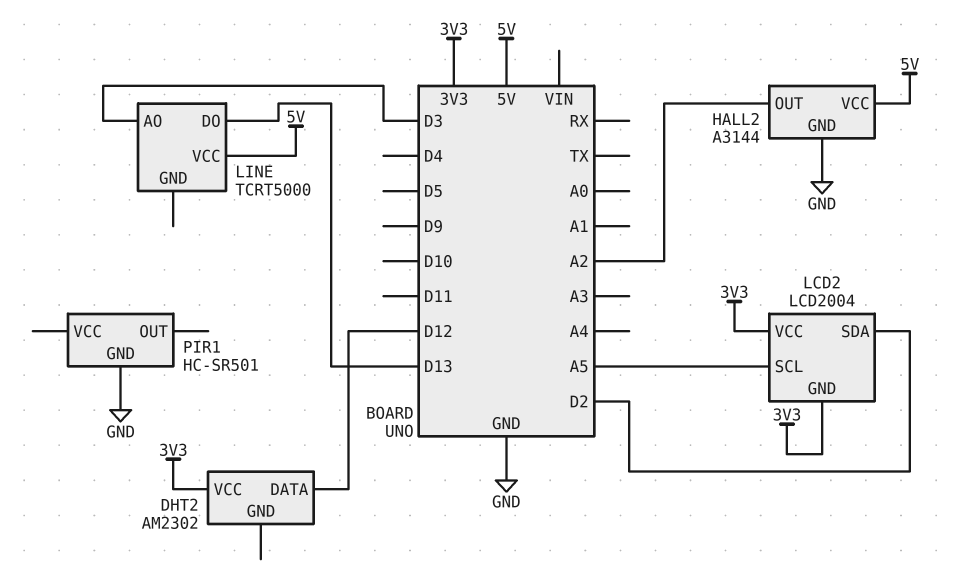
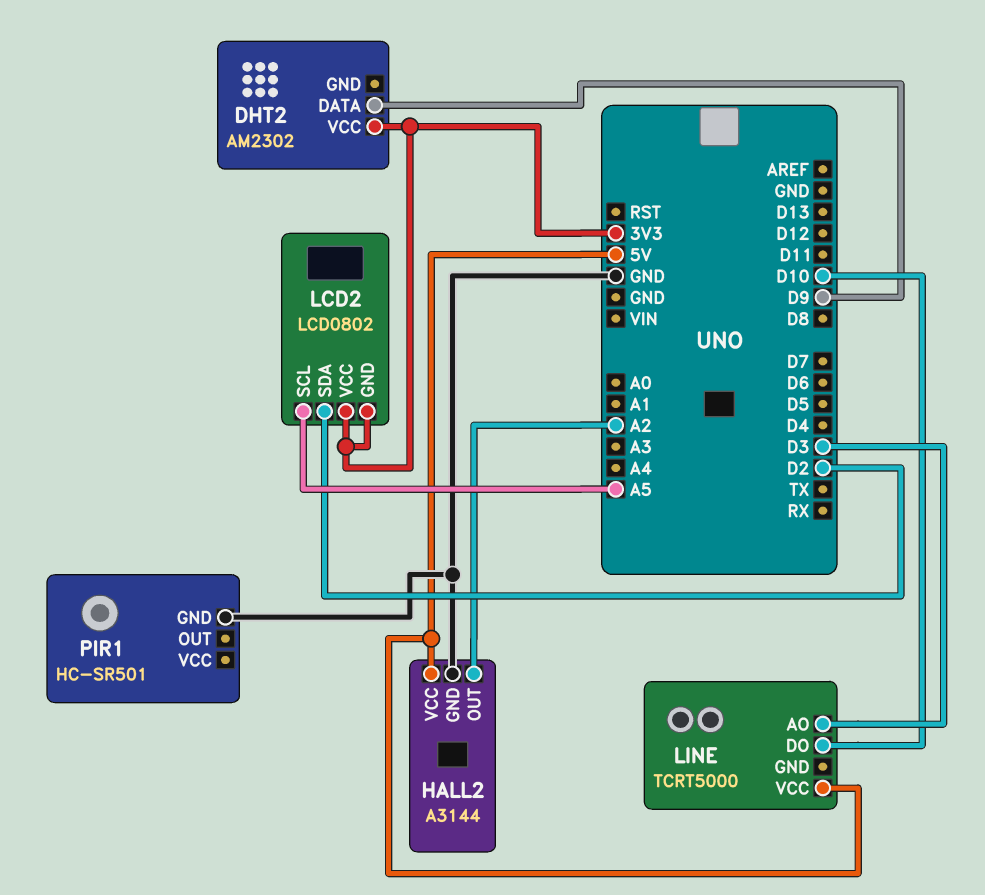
DHT2 pin DATA: D12 -> D9
LCD2: LCD2004 -> LCD0802
LINE pin DO: D13 -> D10

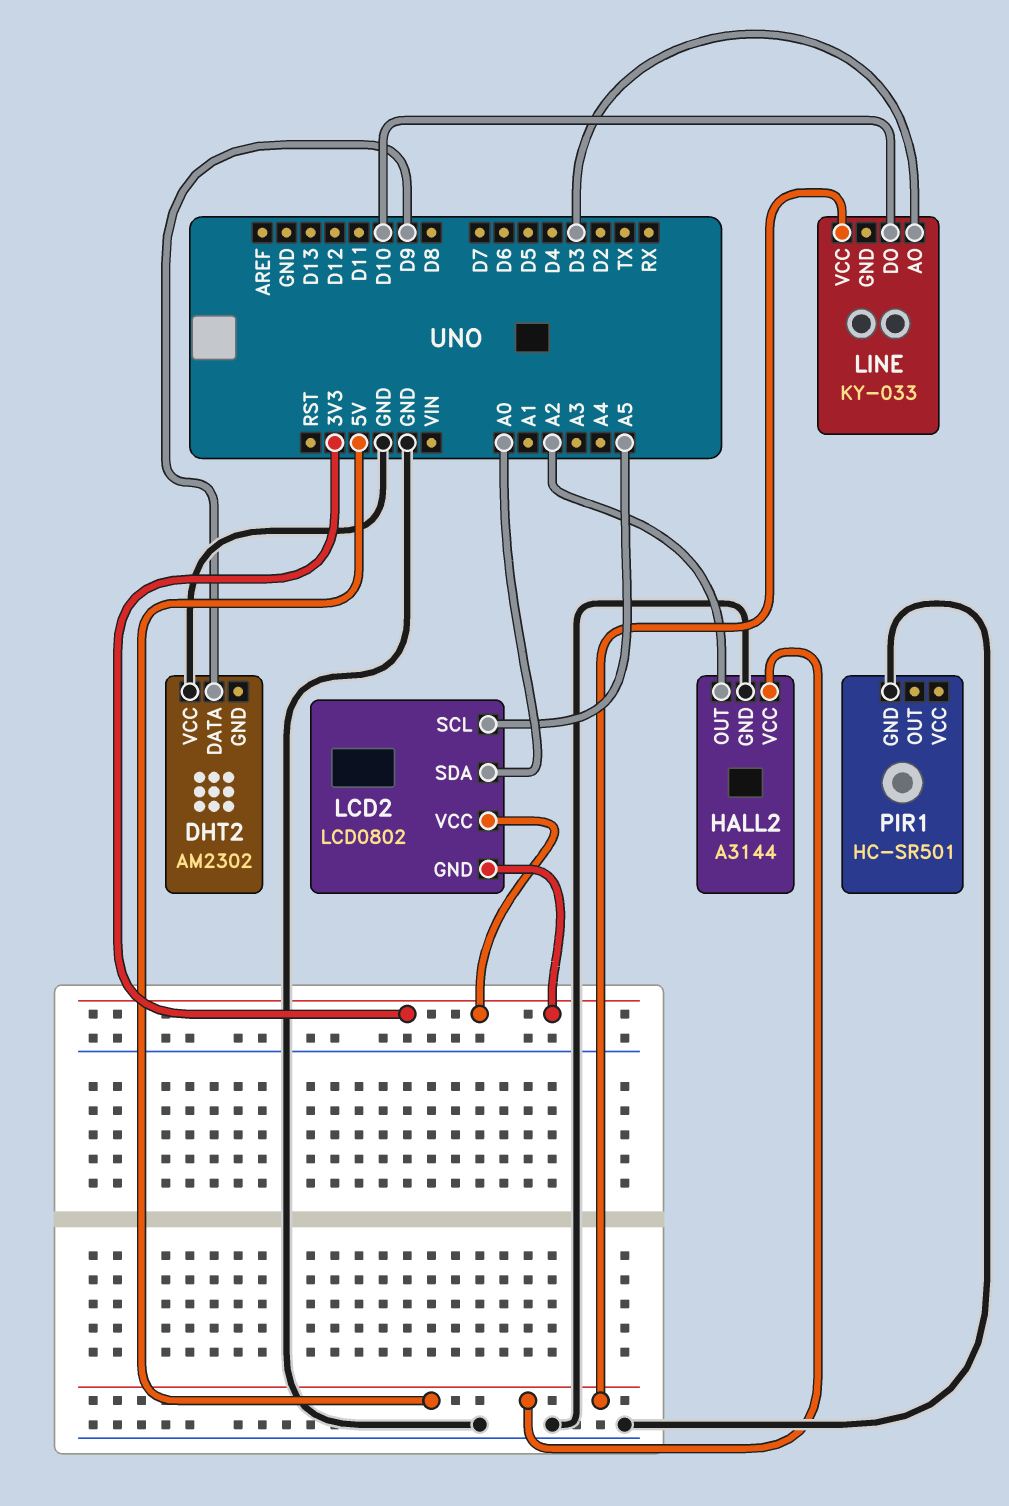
DHT2 pin VCC: 3V3 -> GND
LCD2 pin SDA: D2 -> A0
LINE: TCRT5000 -> KY-033

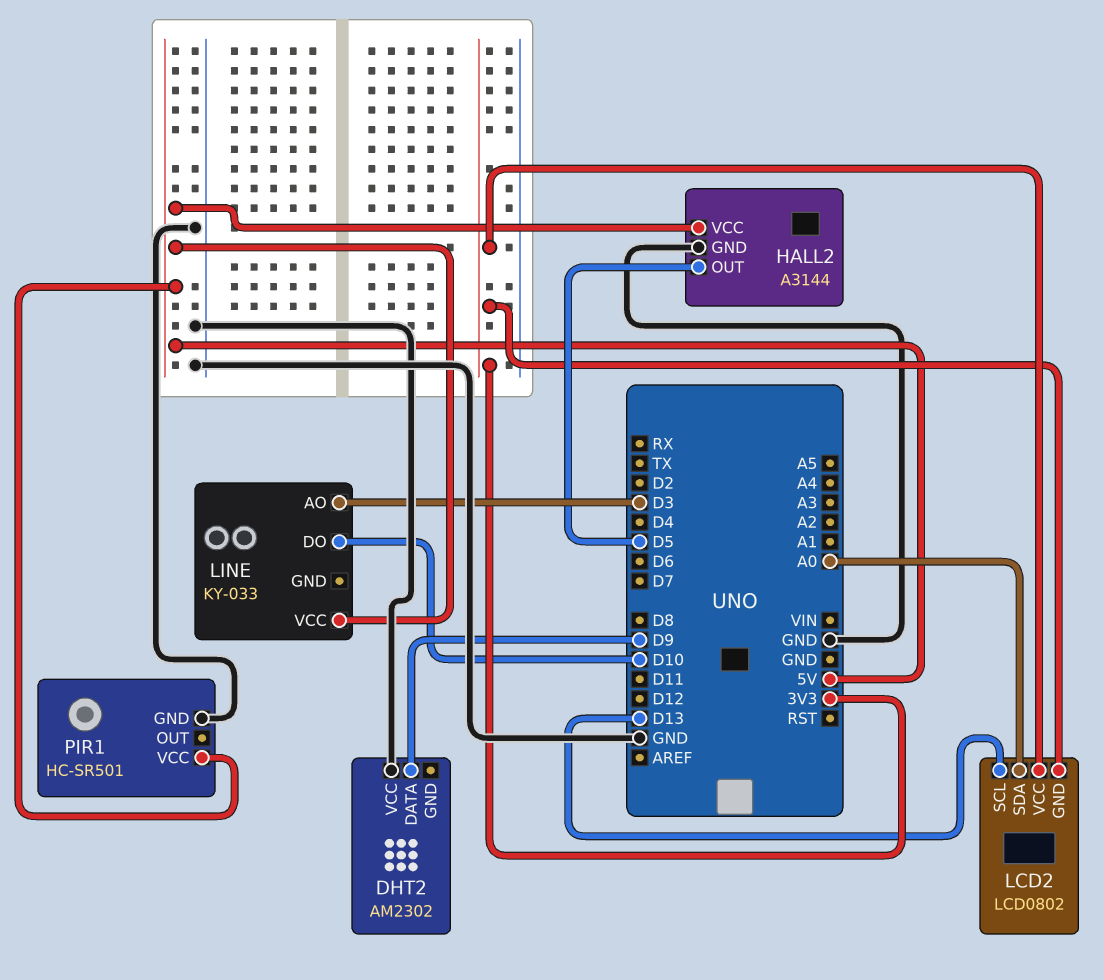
HALL2 pin OUT: A2 -> D5
LCD2 pin SCL: A5 -> D13
PIR1 pin VCC: none -> 5V

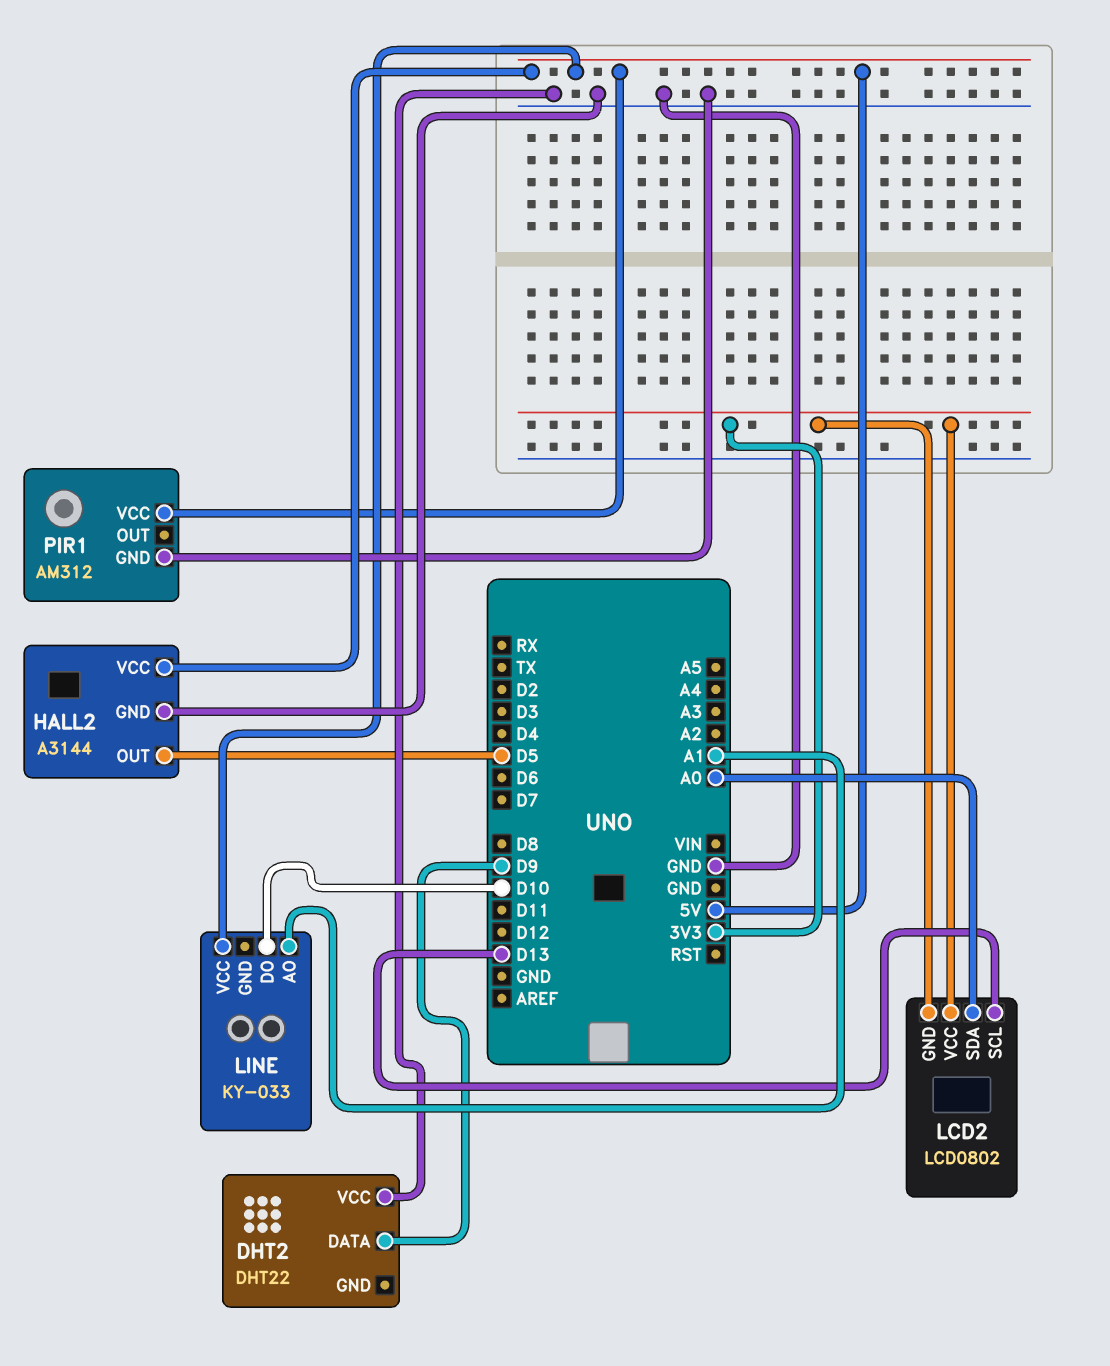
DHT2: AM2302 -> DHT22
LINE pin AO: D3 -> A1
PIR1: HC-SR501 -> AM312

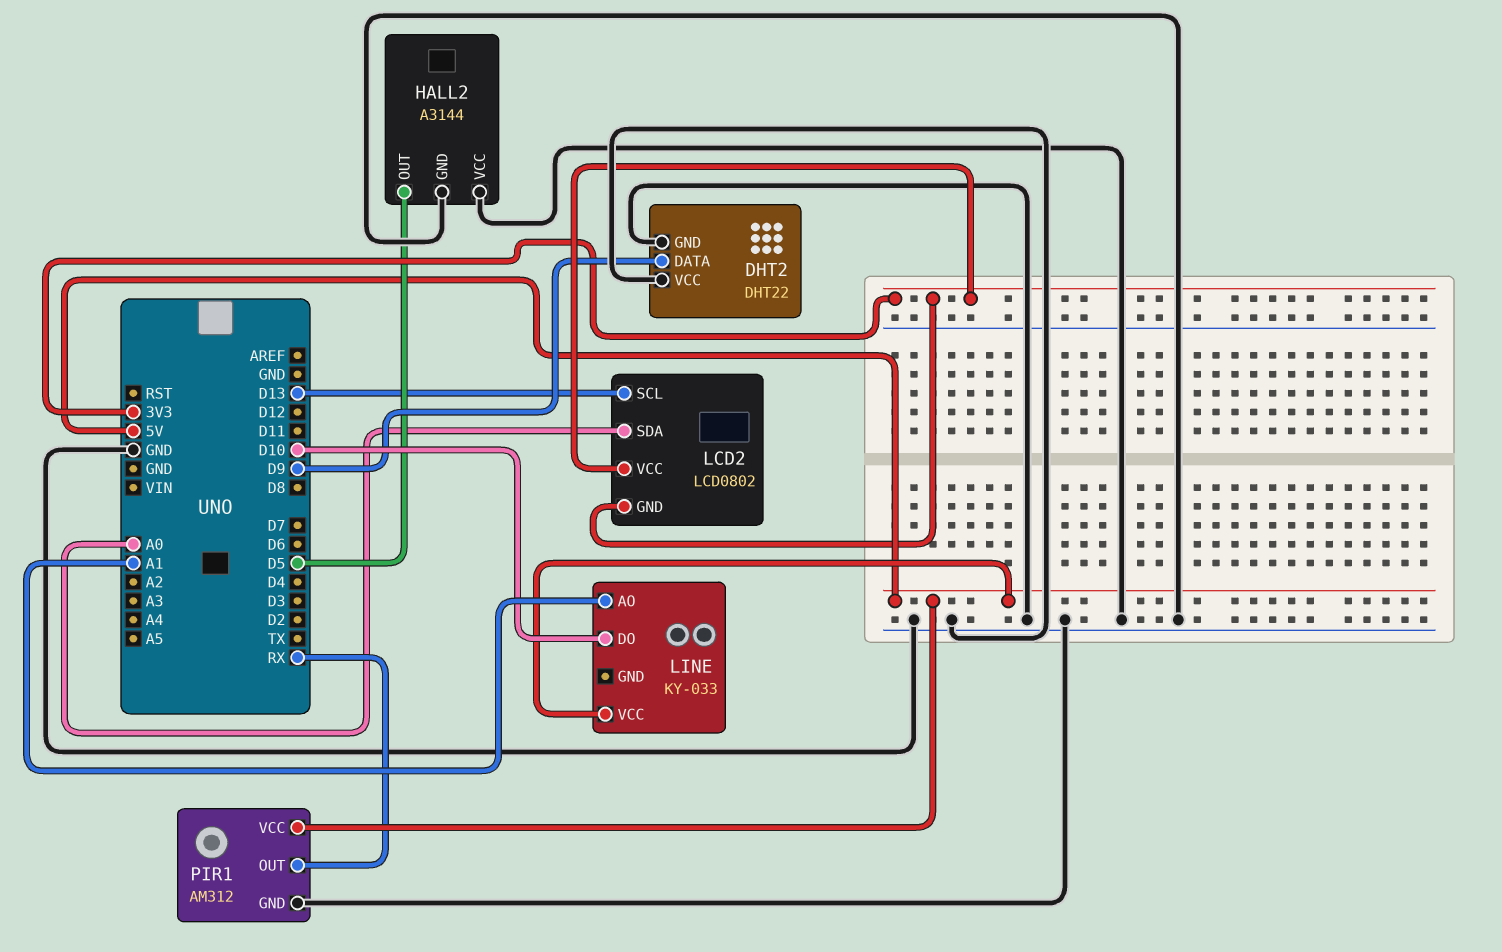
DHT2 pin GND: none -> GND
HALL2 pin VCC: 5V -> GND
PIR1 pin OUT: none -> RX

